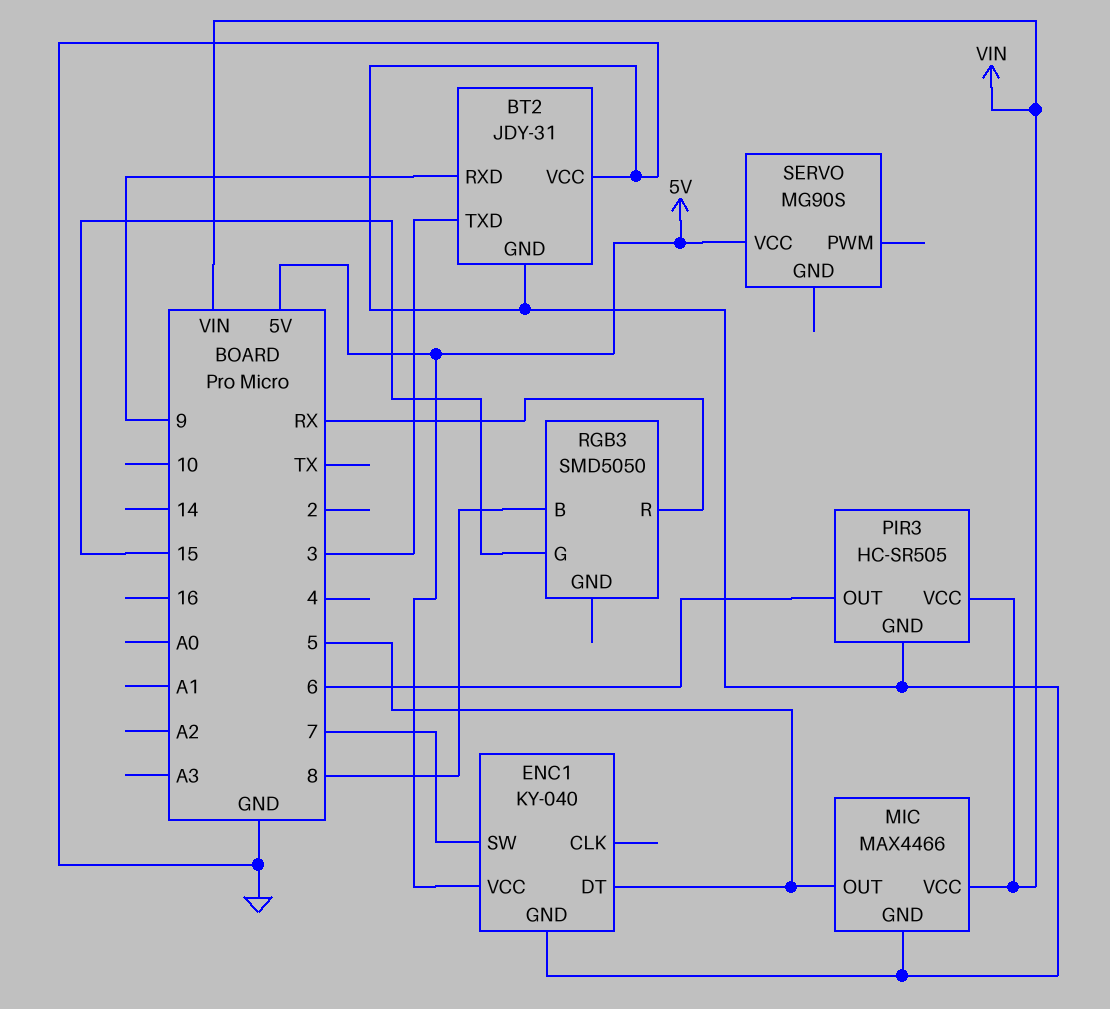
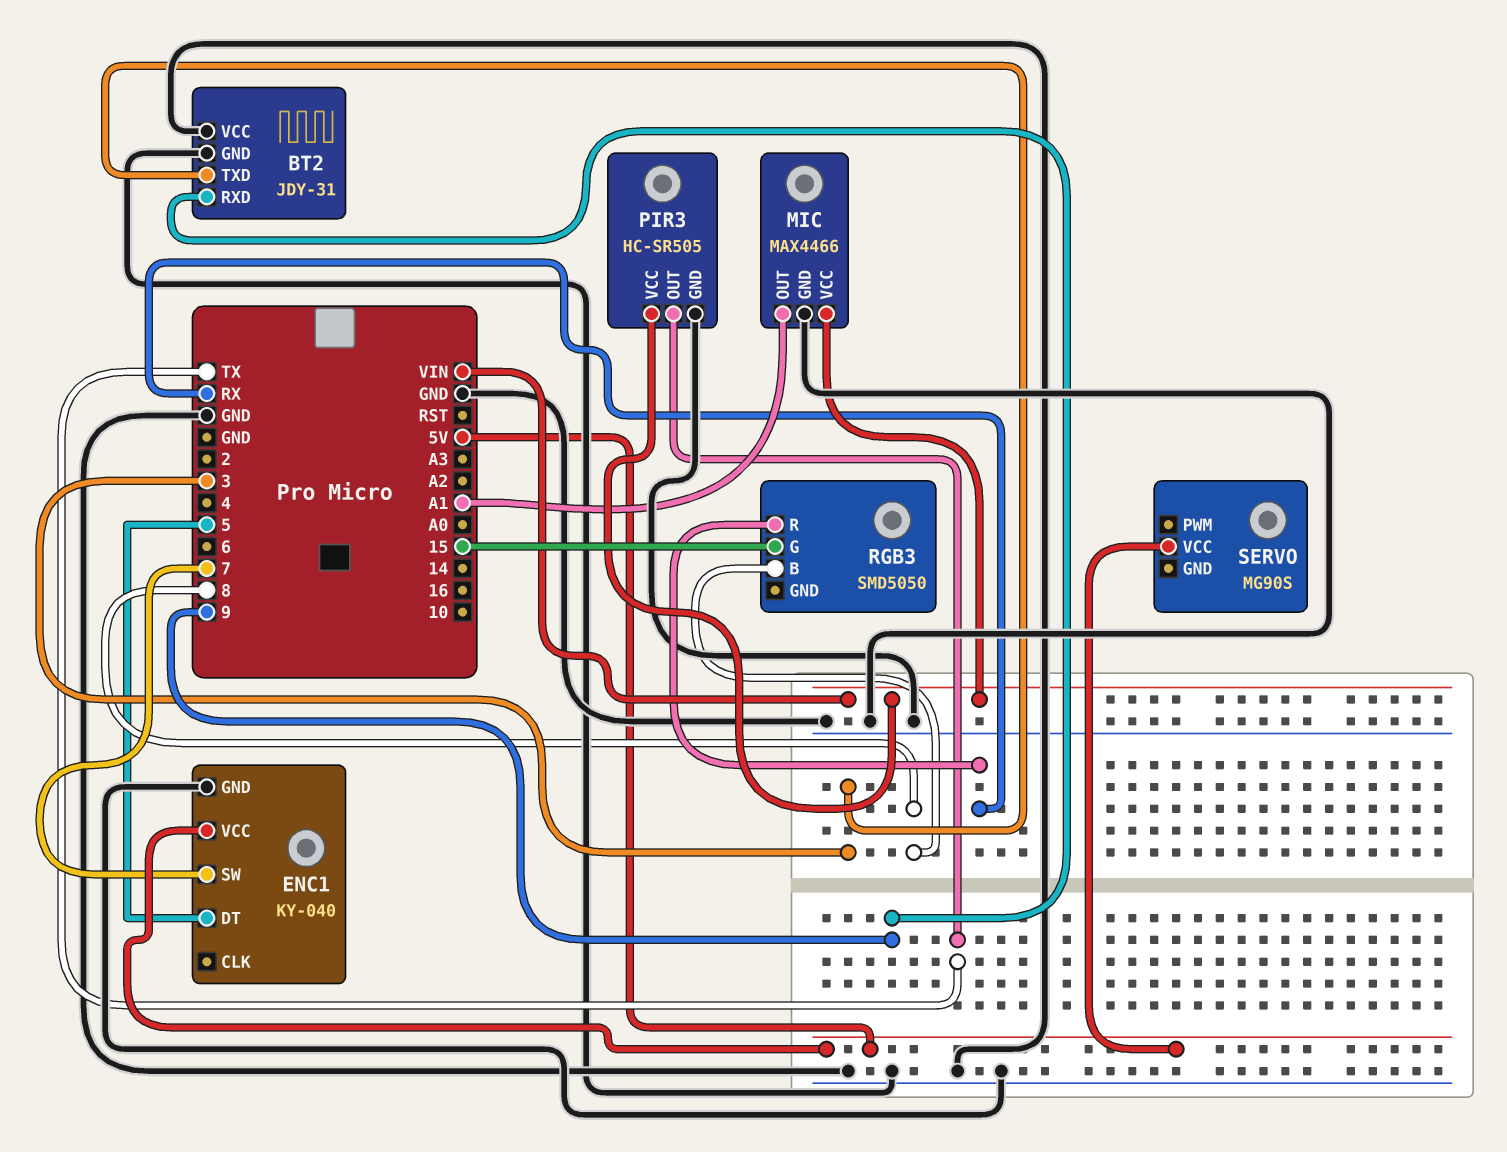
MIC pin OUT: 5 -> A1
PIR3 pin OUT: 6 -> TX

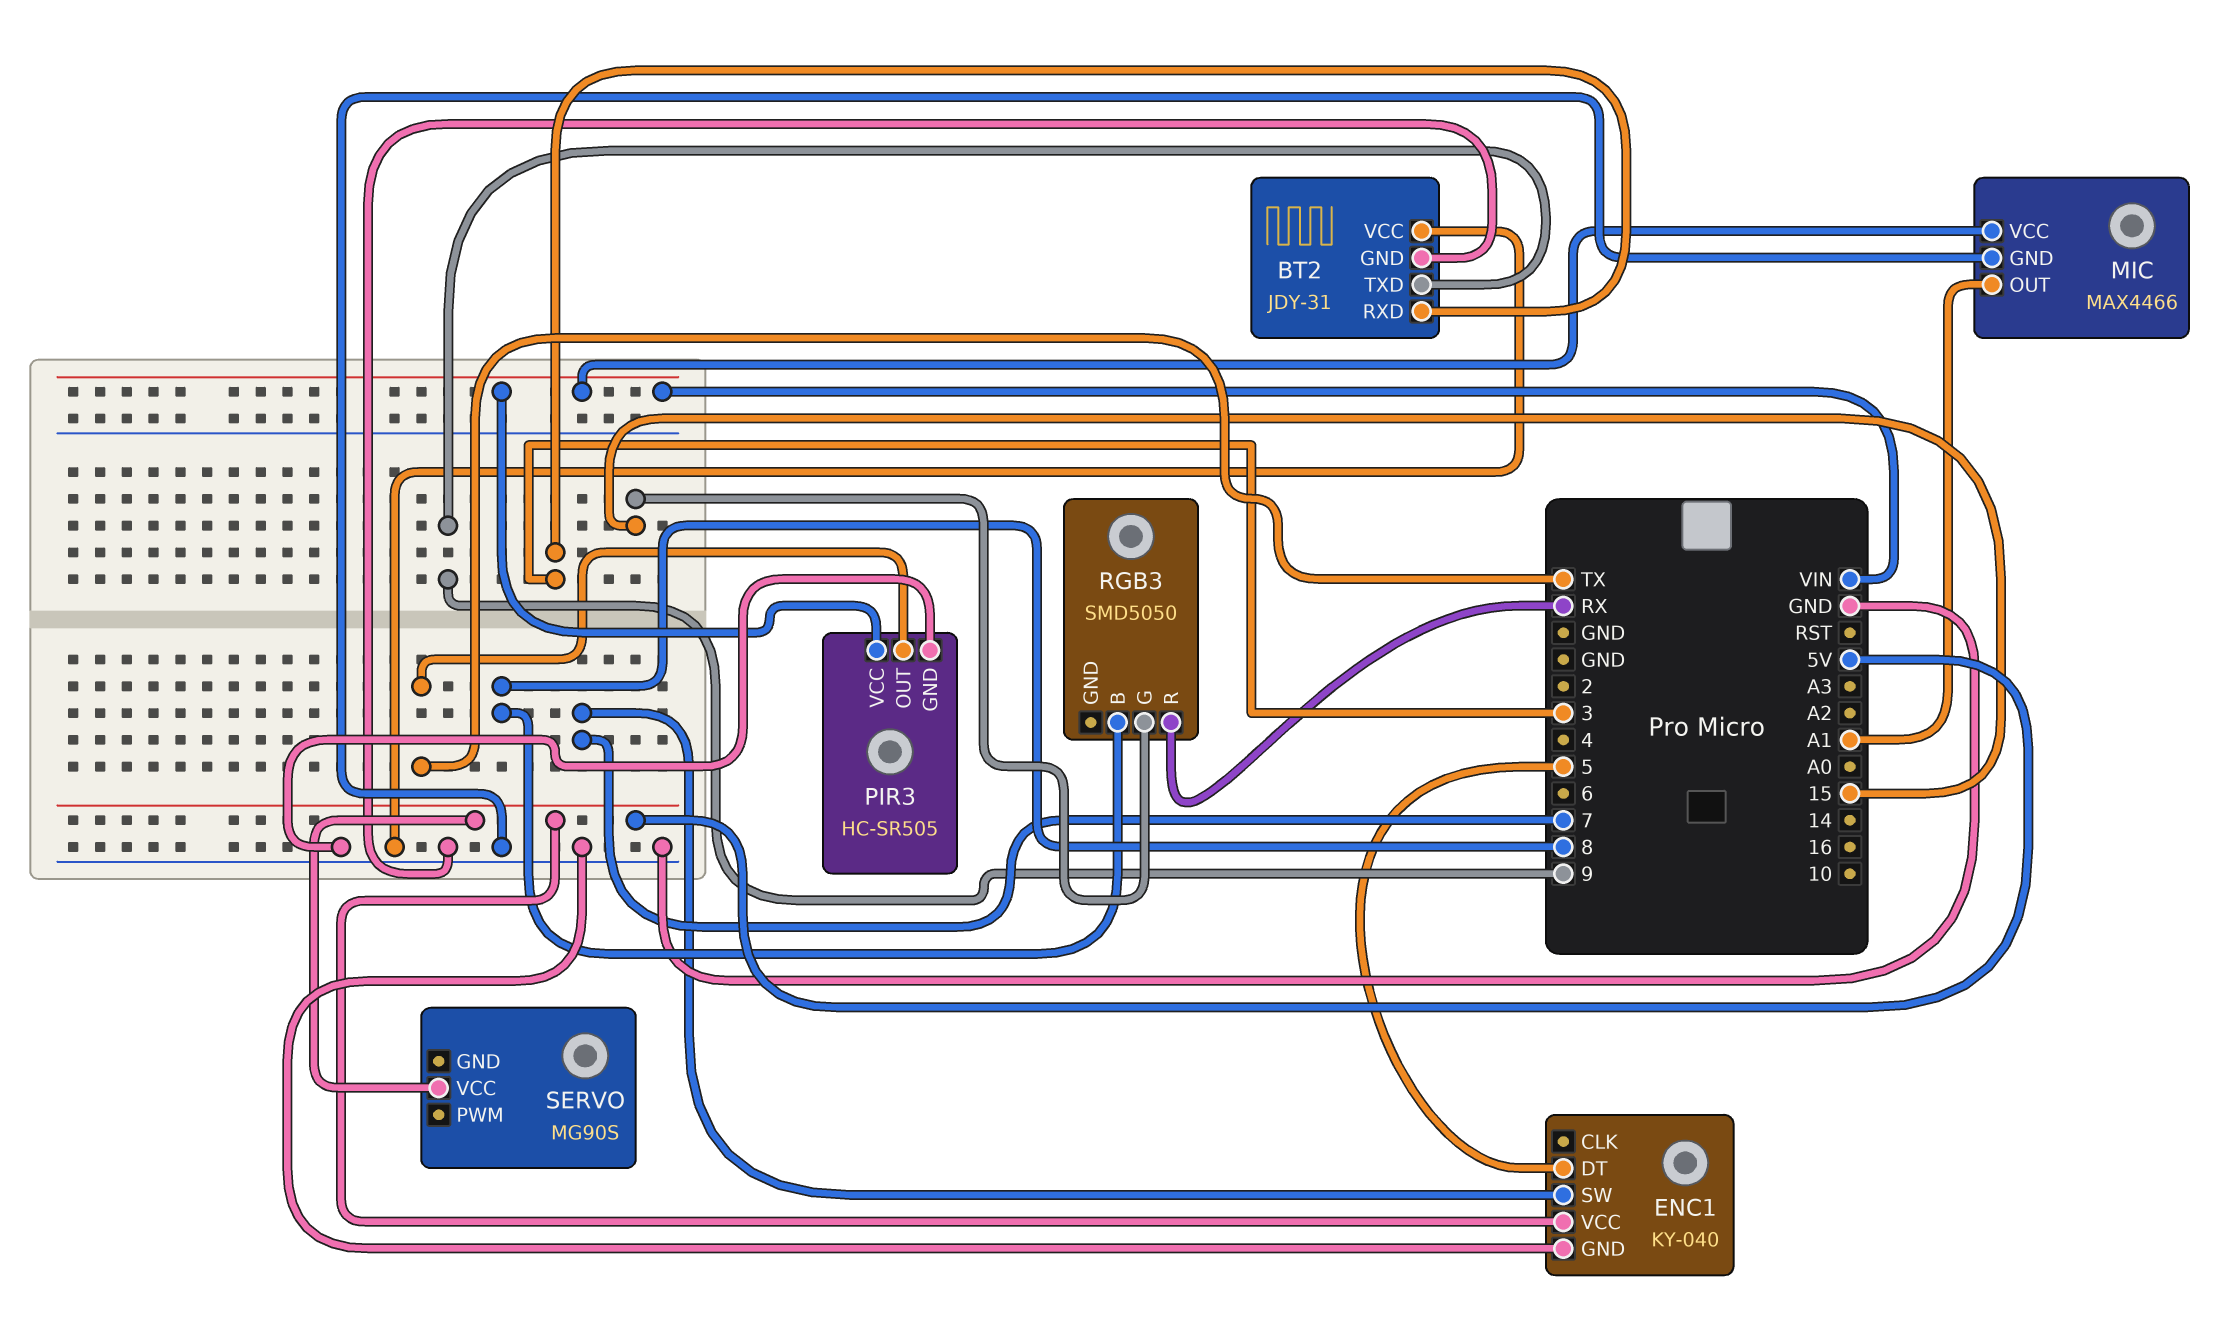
BT2 pin RXD: 9 -> 3
BT2 pin TXD: 3 -> 9

